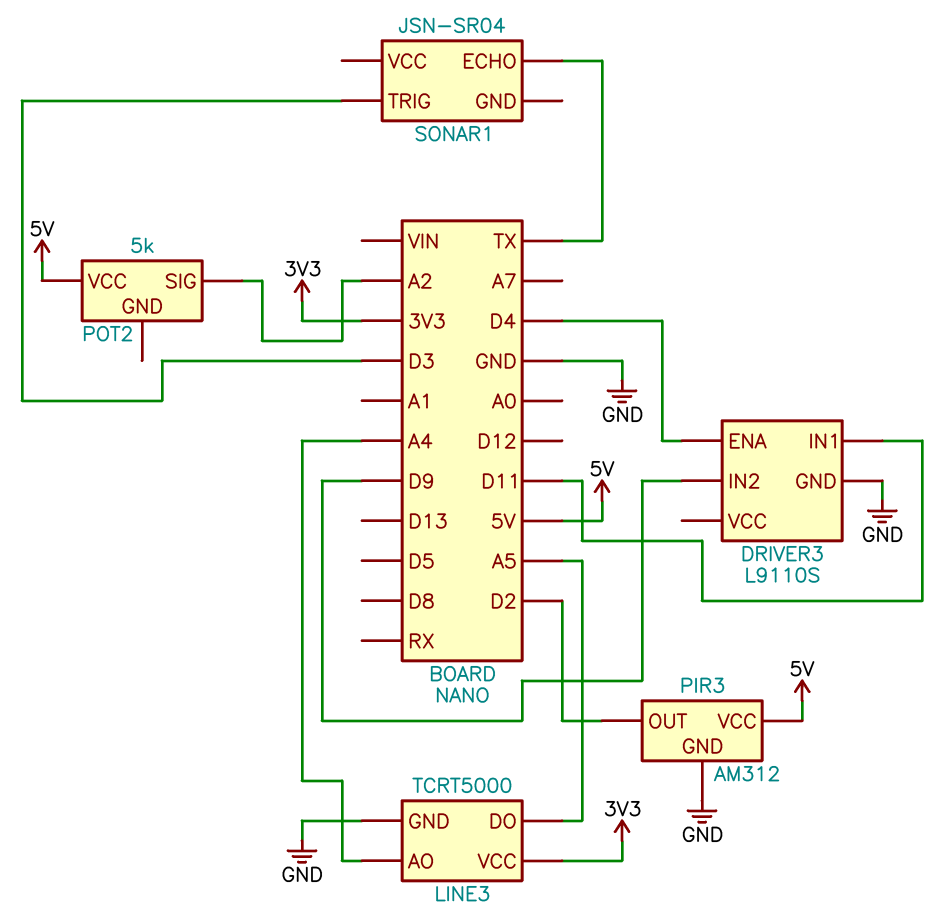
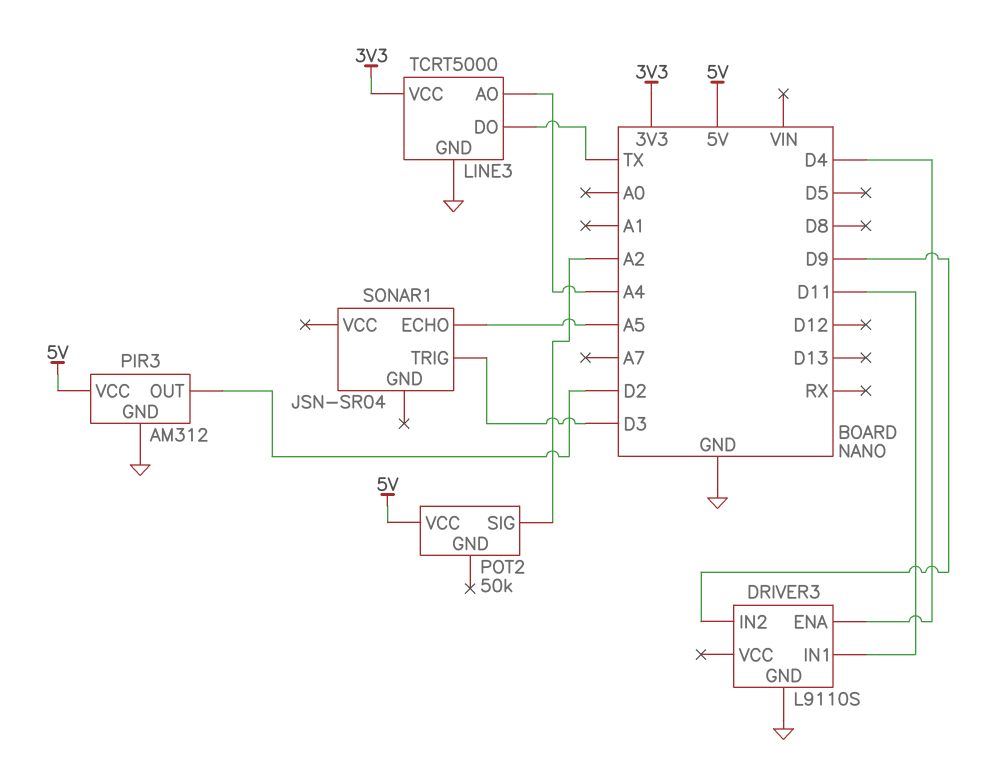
LINE3 pin DO: A5 -> TX
POT2: 5k -> 50k
SONAR1 pin ECHO: TX -> A5

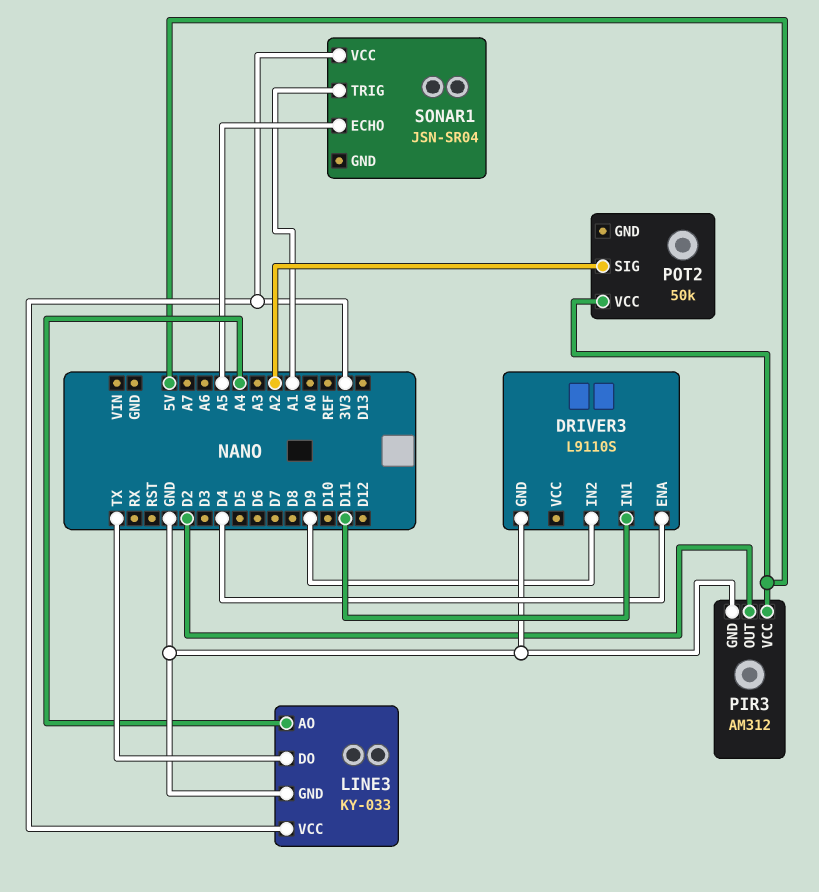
LINE3: TCRT5000 -> KY-033
SONAR1 pin TRIG: D3 -> A1
SONAR1 pin VCC: none -> 3V3

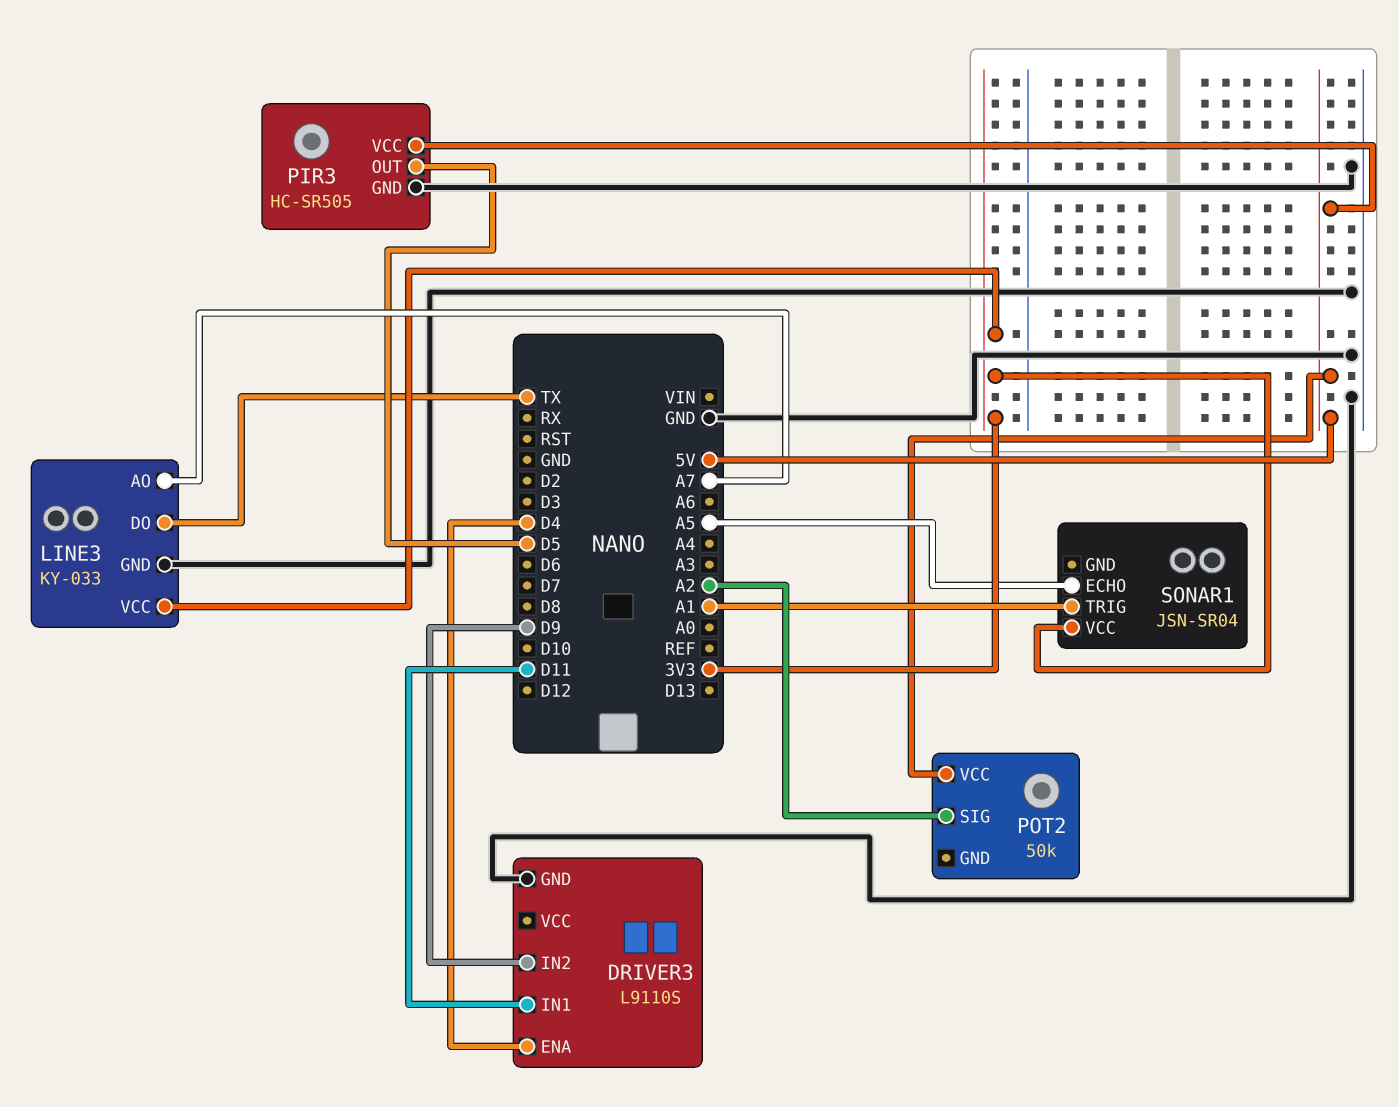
LINE3 pin AO: A4 -> A7
PIR3: AM312 -> HC-SR505
PIR3 pin OUT: D2 -> D5

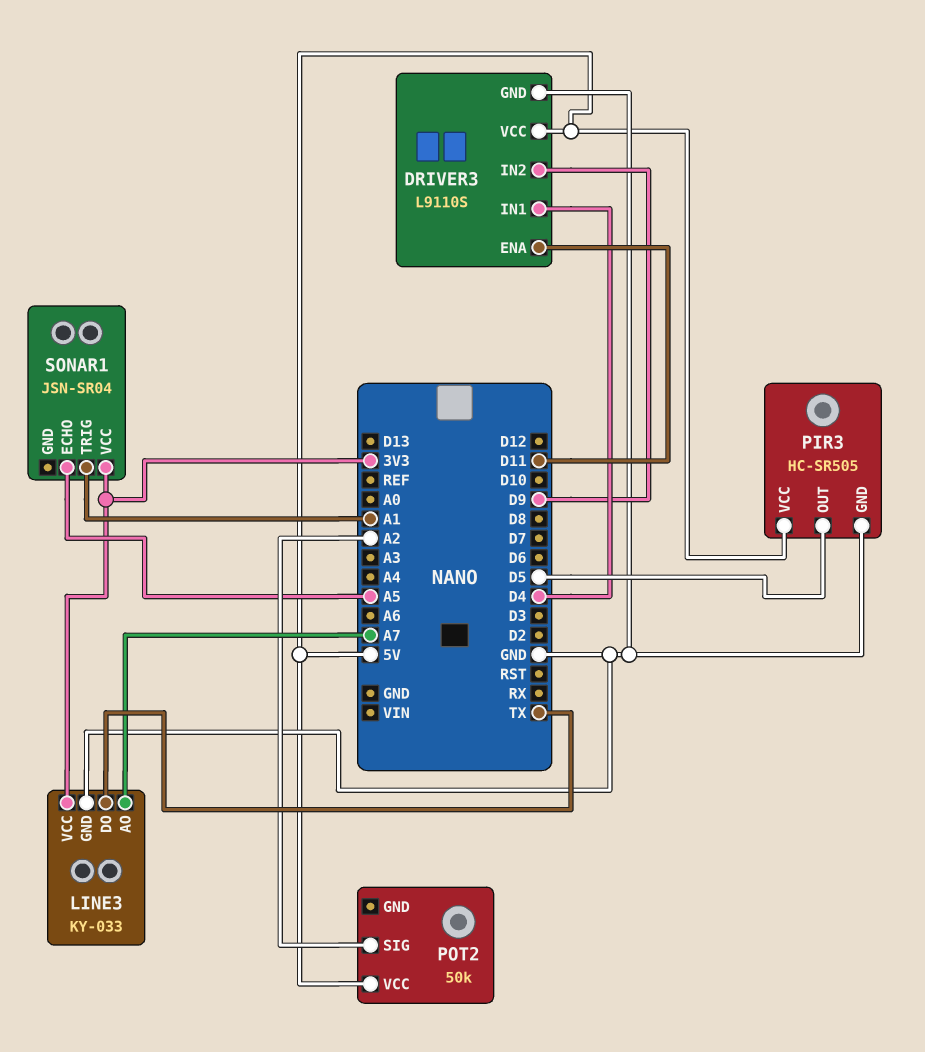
DRIVER3 pin ENA: D4 -> D11
DRIVER3 pin IN1: D11 -> D4
DRIVER3 pin VCC: none -> 5V

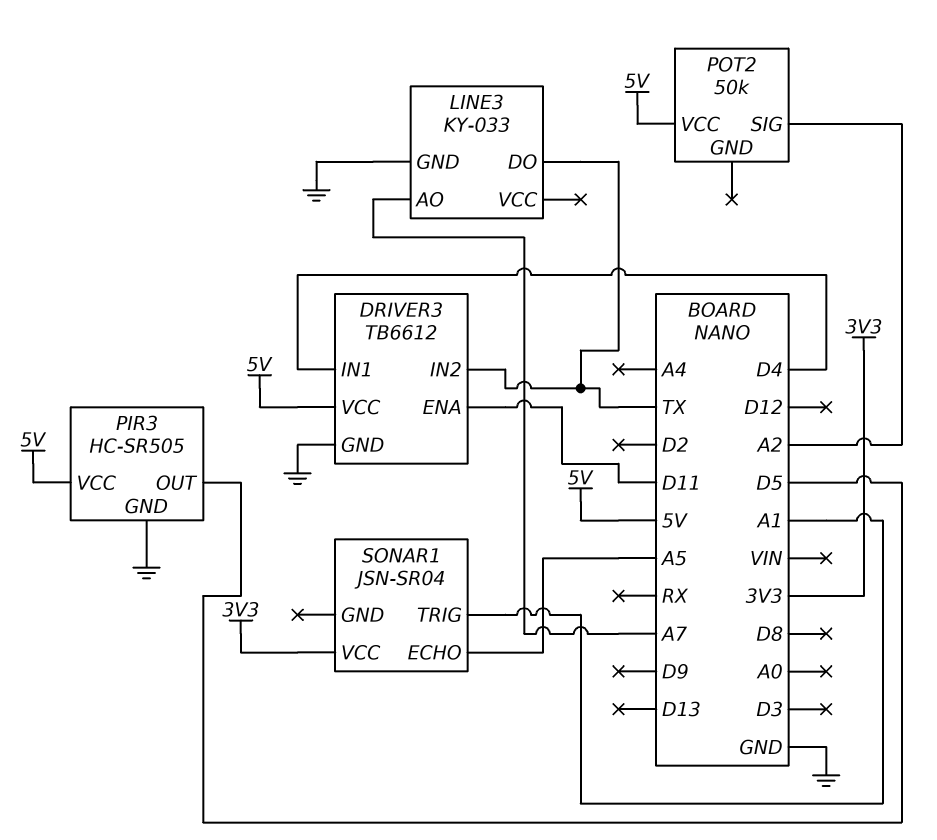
DRIVER3: L9110S -> TB6612
DRIVER3 pin IN2: D9 -> TX
LINE3 pin VCC: 3V3 -> none

